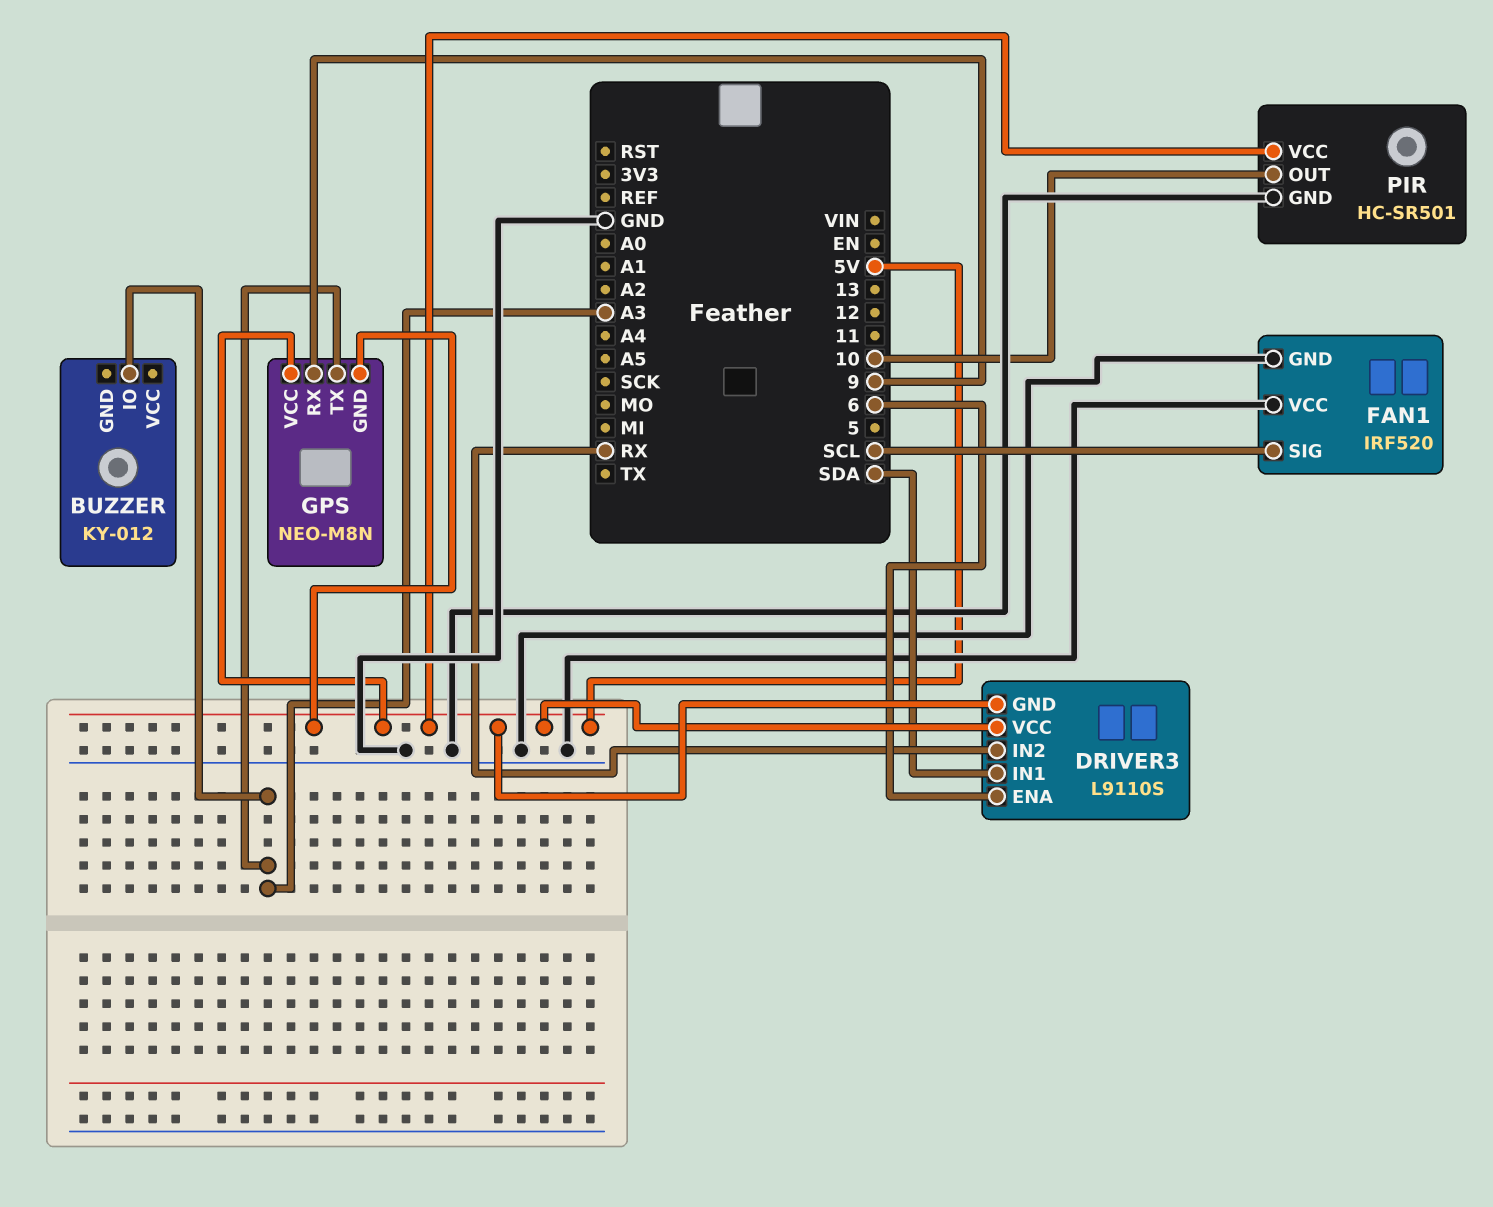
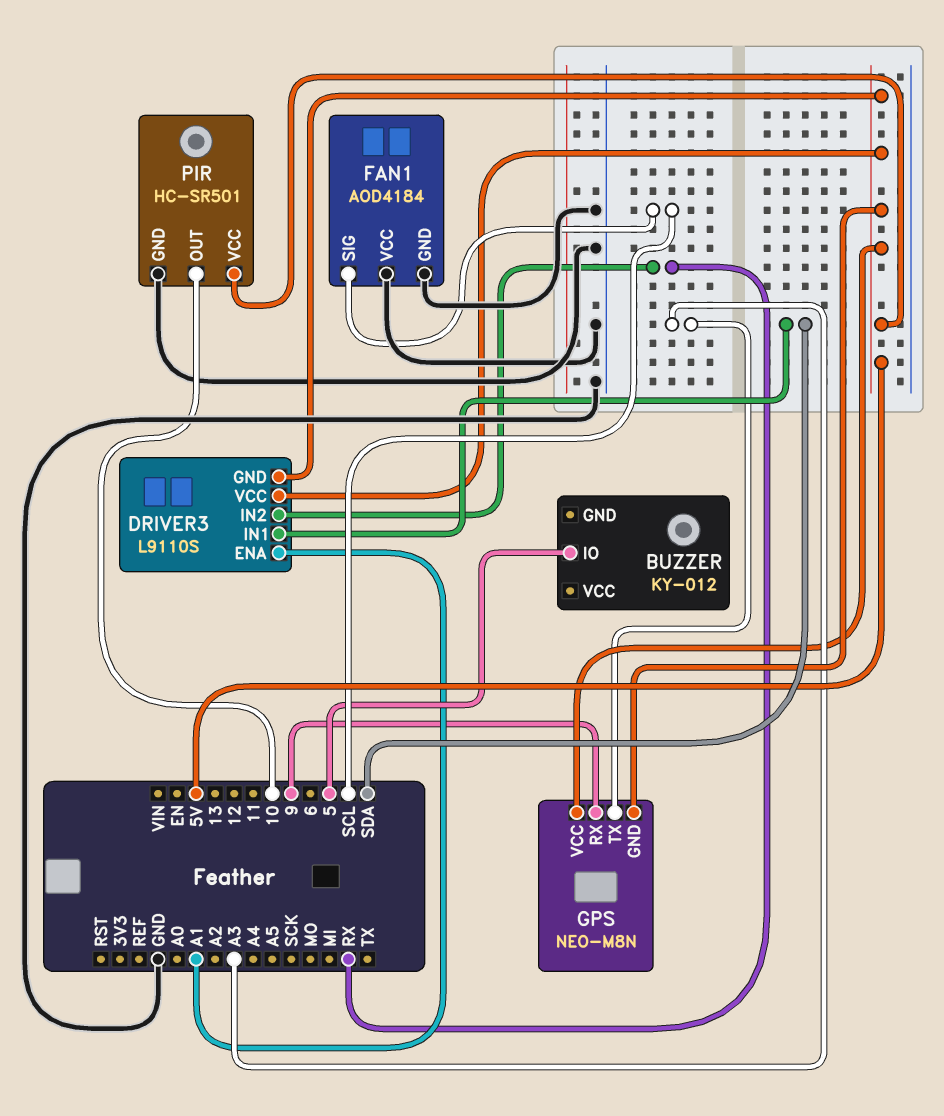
BUZZER pin IO: A3 -> 5
DRIVER3 pin ENA: 6 -> A1
FAN1: IRF520 -> AOD4184

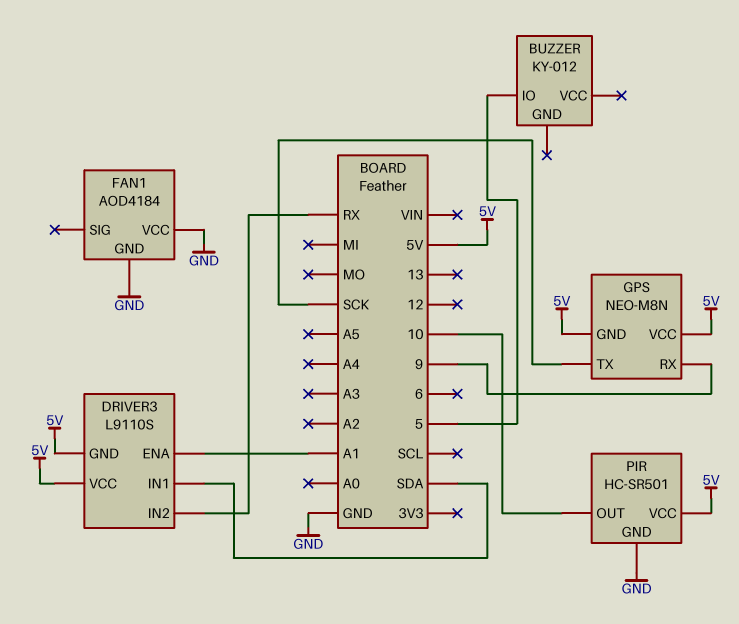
FAN1 pin SIG: SCL -> none
GPS pin TX: A3 -> SCK

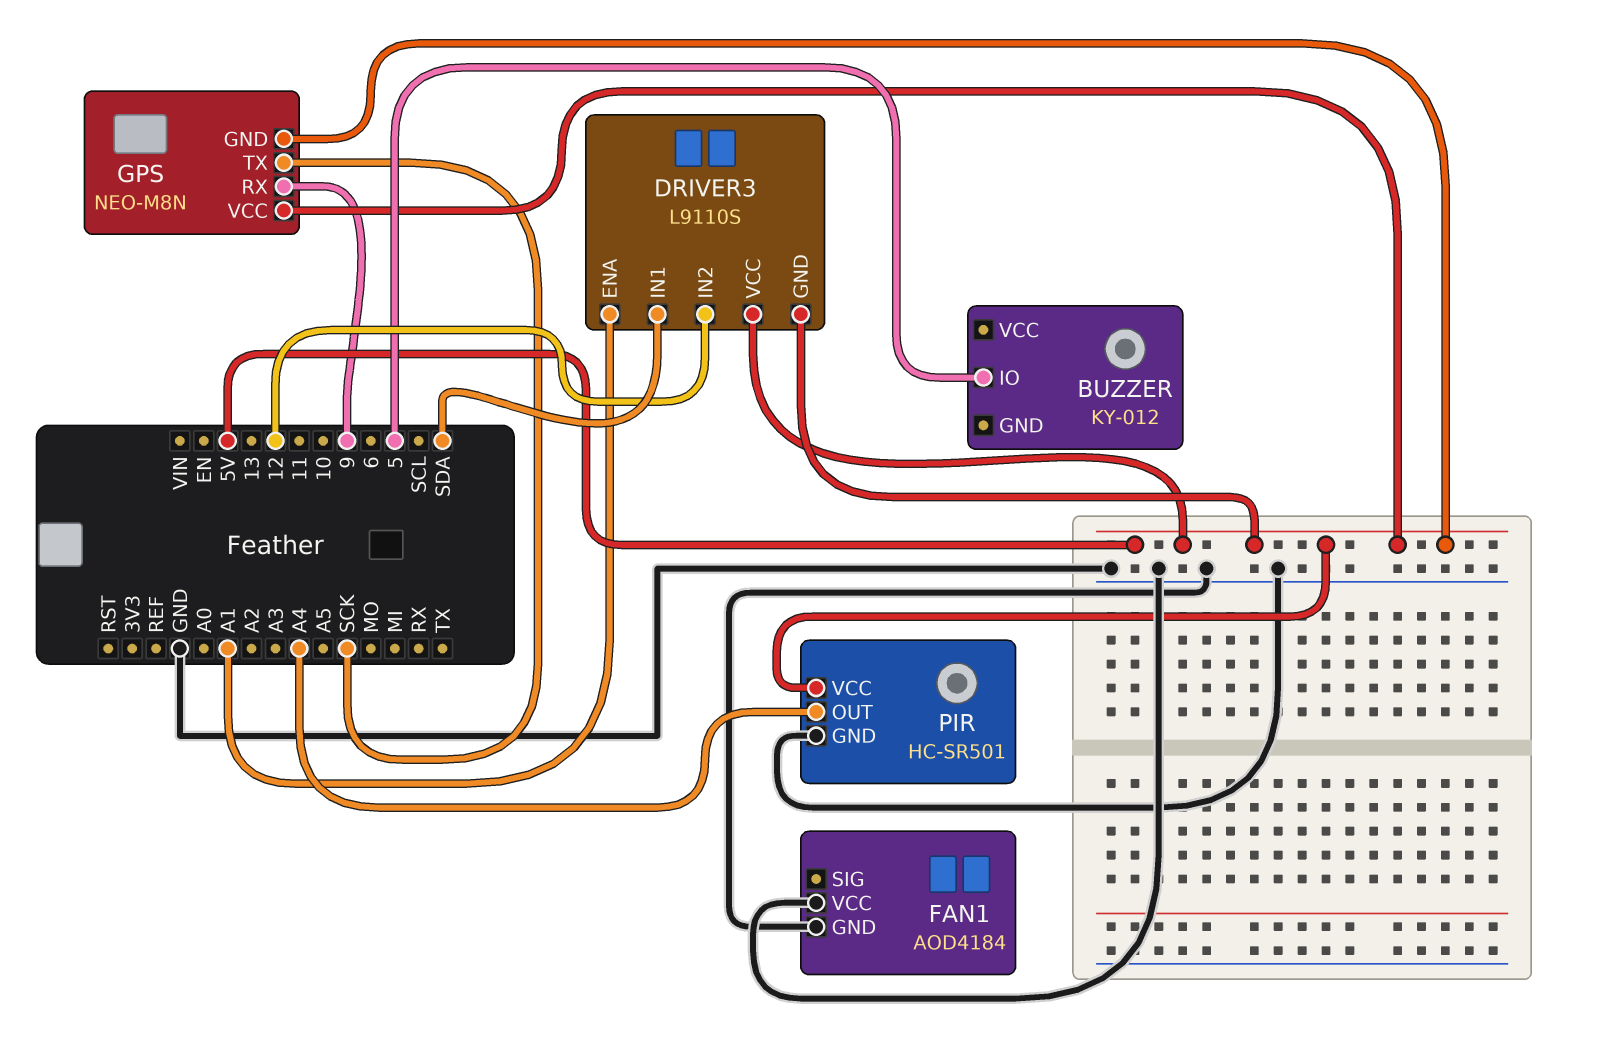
DRIVER3 pin IN2: RX -> 12
PIR pin OUT: 10 -> A4

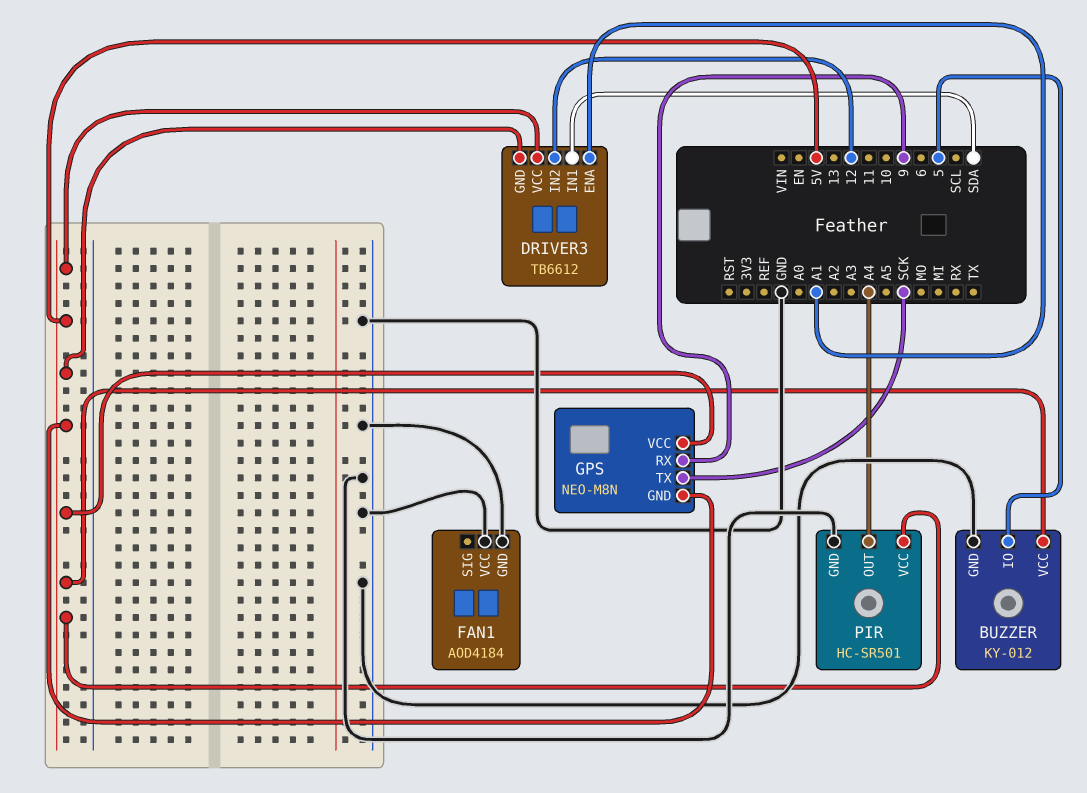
BUZZER pin GND: none -> GND
BUZZER pin VCC: none -> 5V
DRIVER3: L9110S -> TB6612

